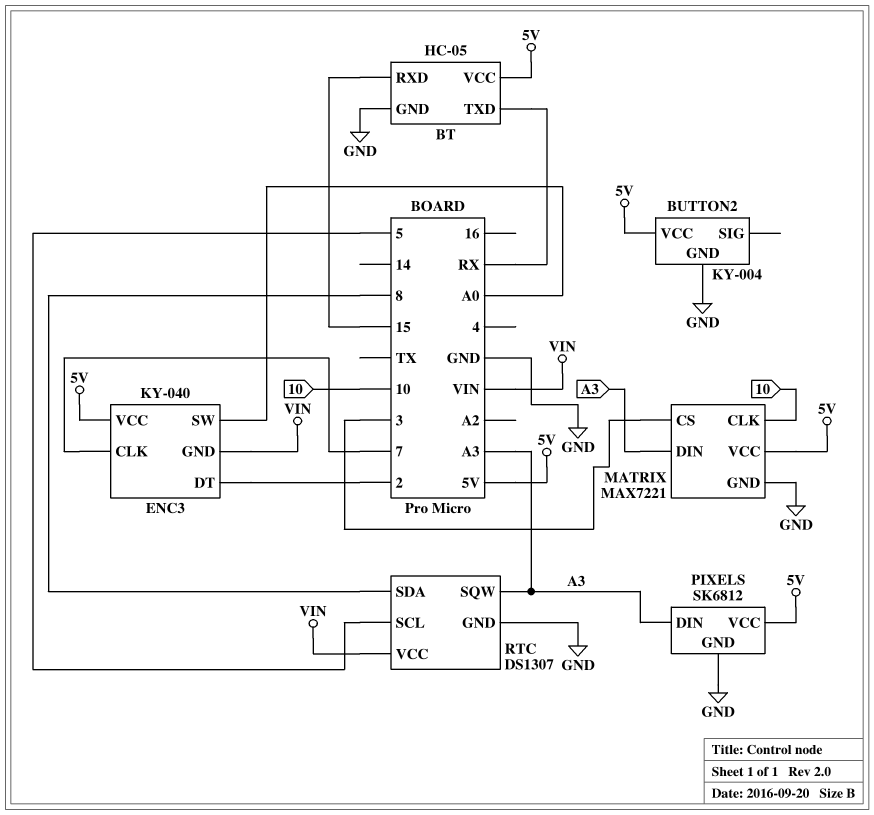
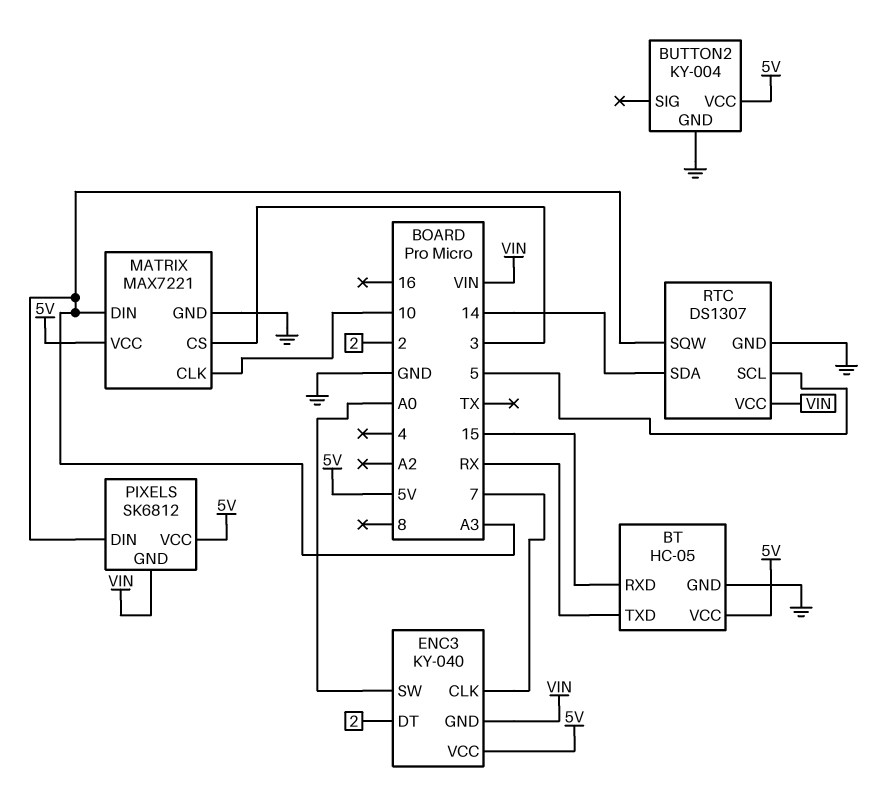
PIXELS pin GND: GND -> VIN
RTC pin SDA: 8 -> 14

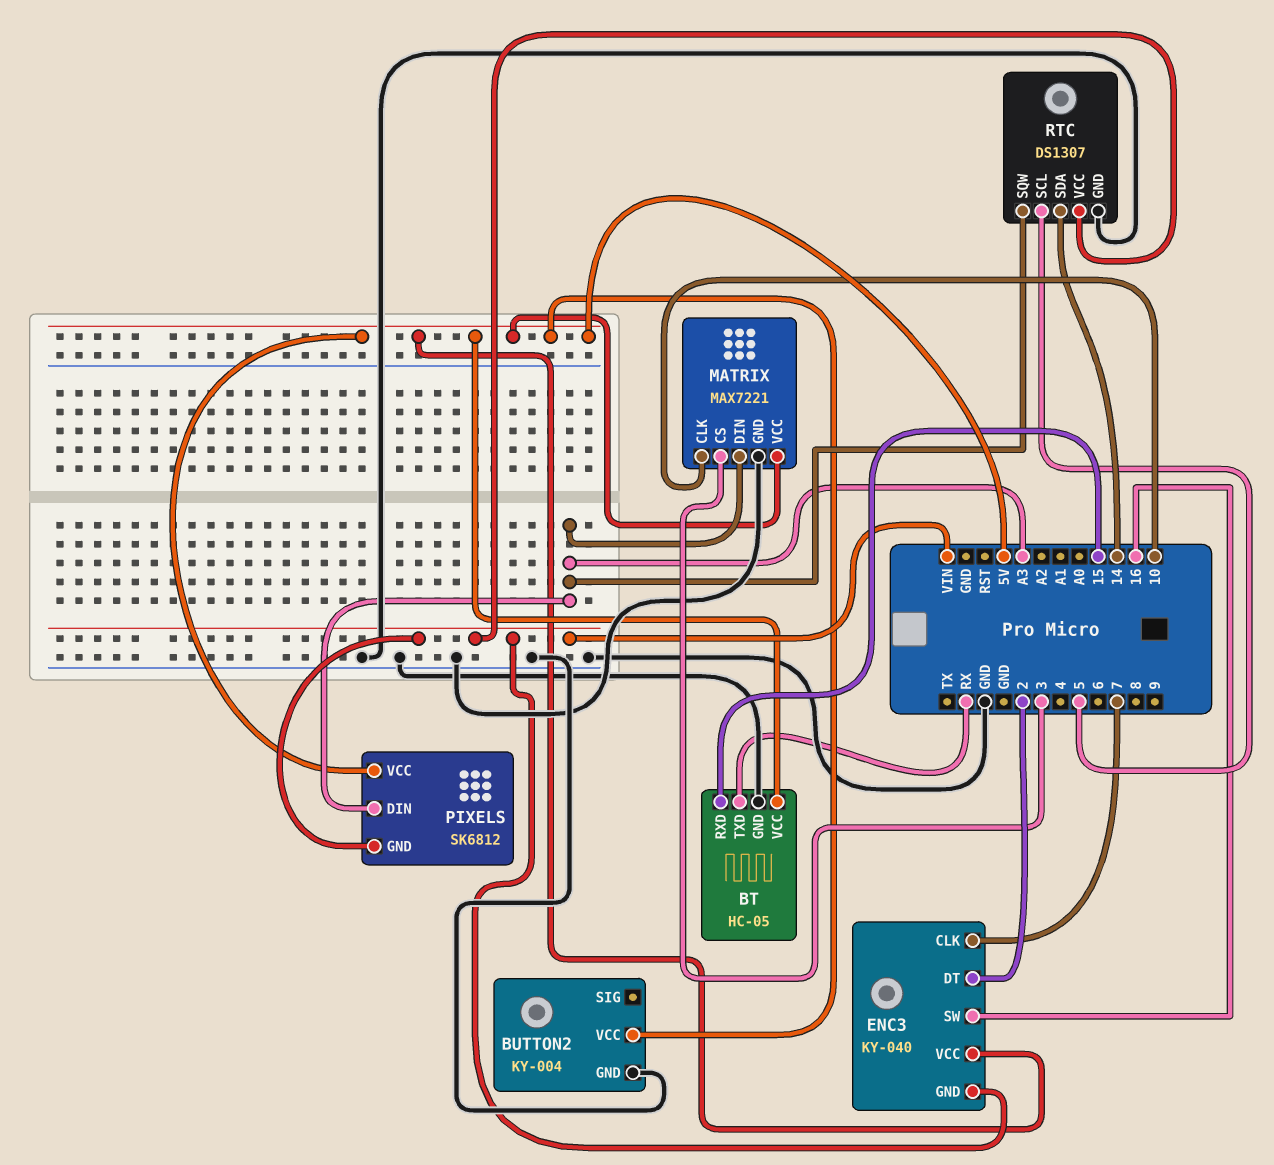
ENC3 pin SW: A0 -> 16

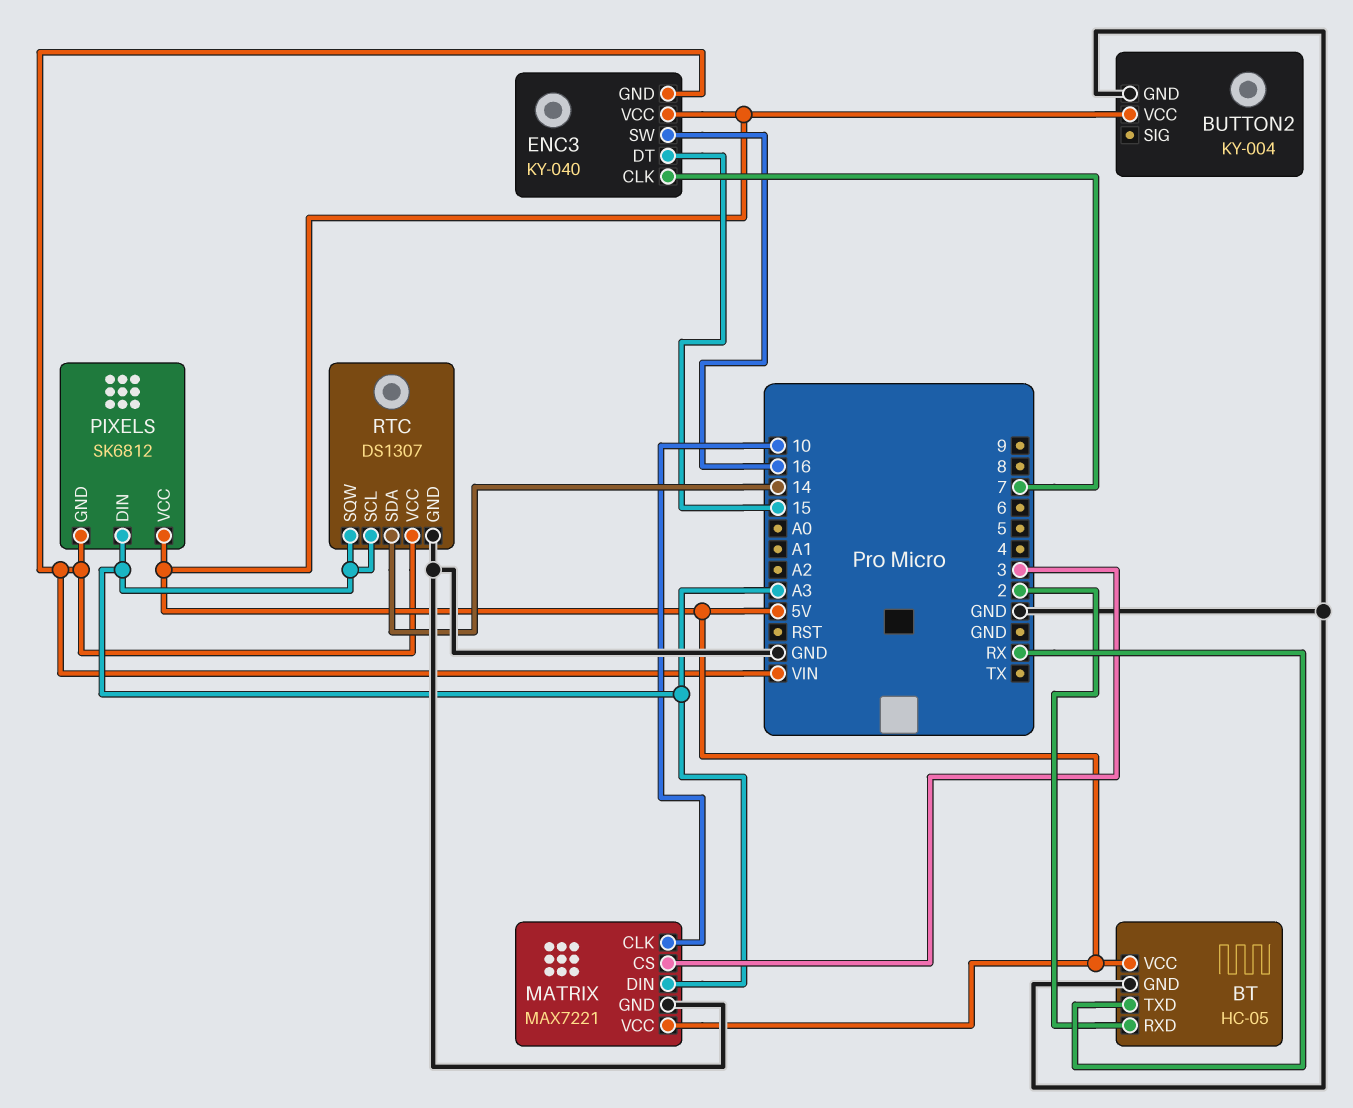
BT pin RXD: 15 -> 2
ENC3 pin DT: 2 -> 15
RTC pin SCL: 5 -> A3

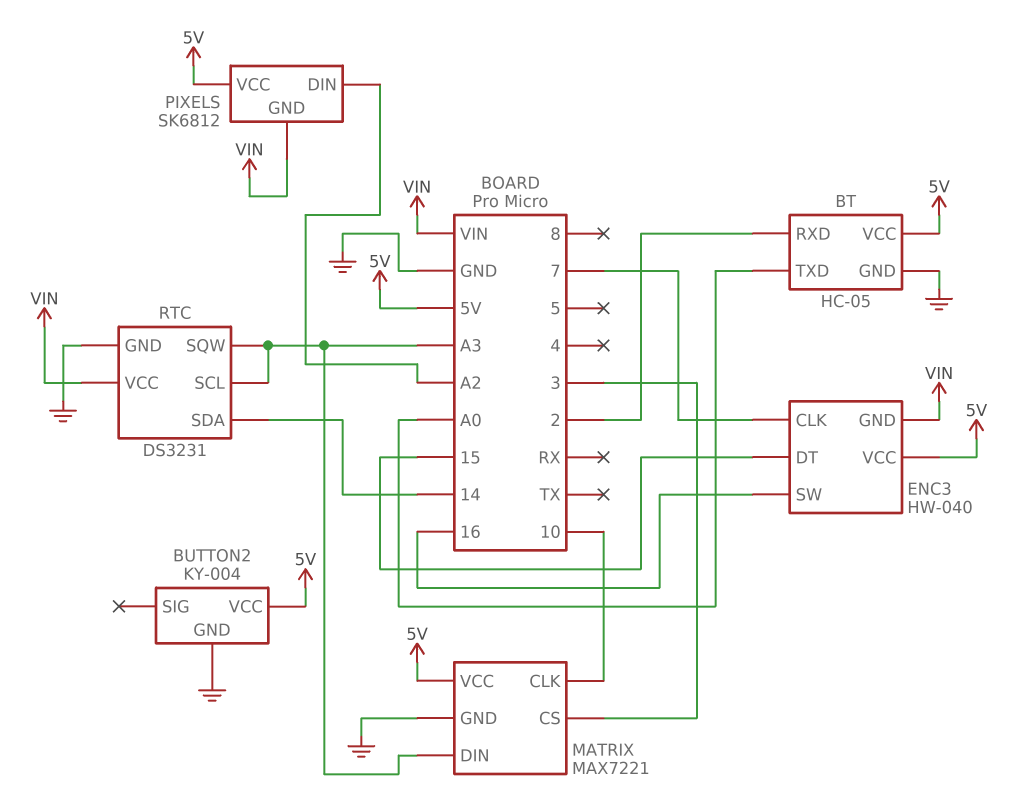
BT pin TXD: RX -> A0
ENC3: KY-040 -> HW-040
PIXELS pin DIN: A3 -> A2
RTC: DS1307 -> DS3231

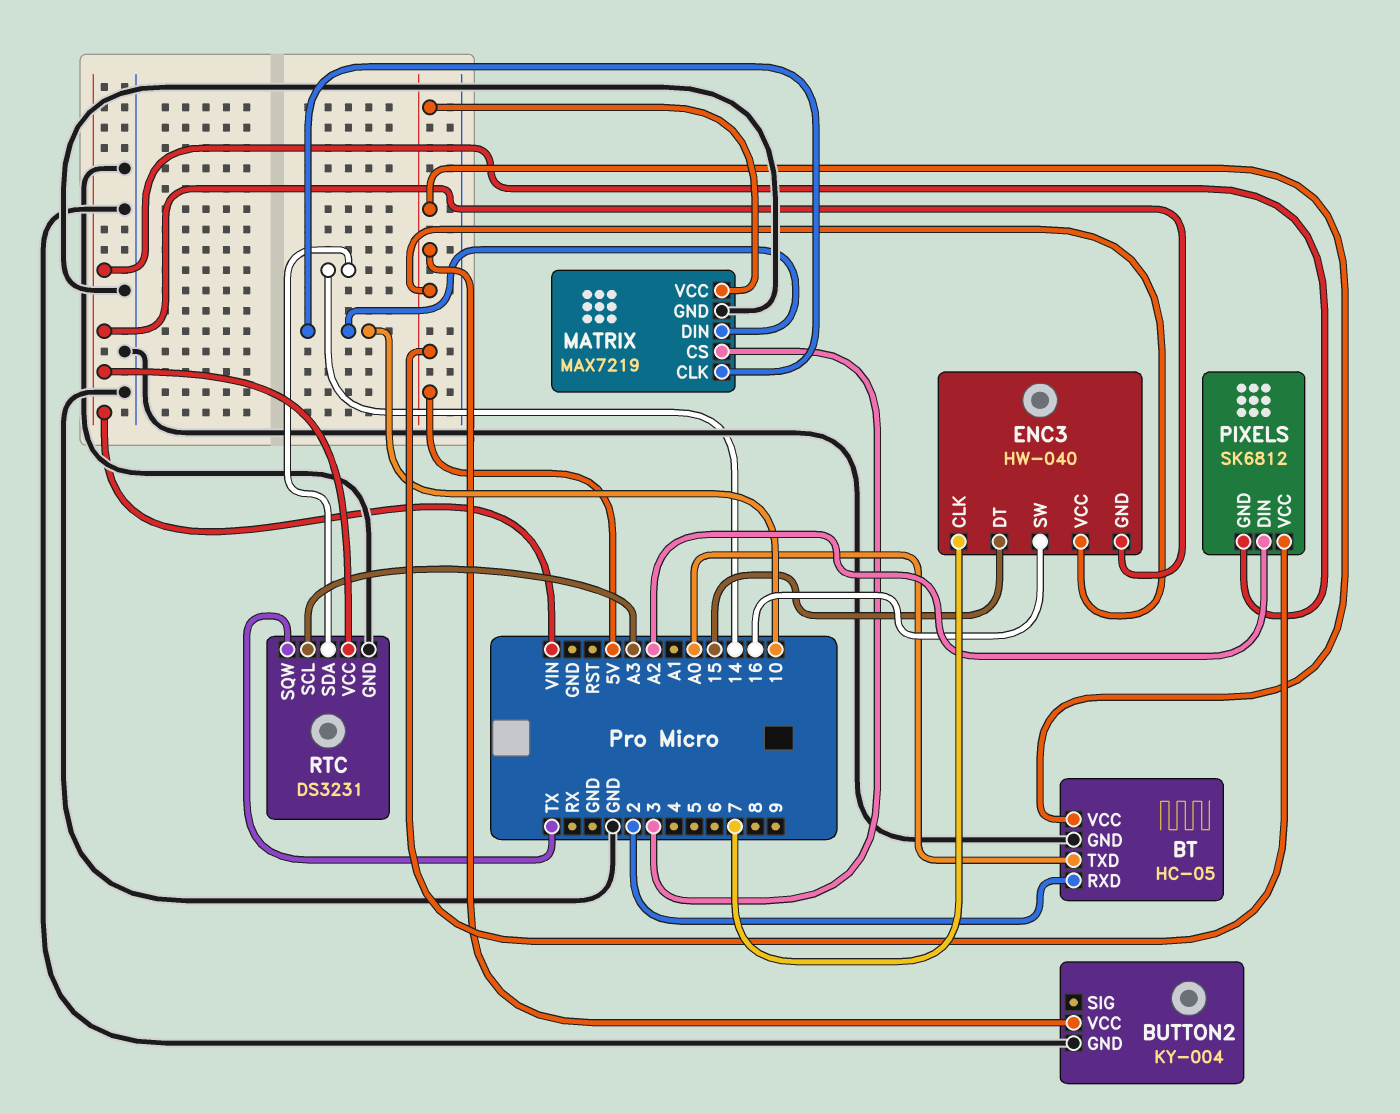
MATRIX: MAX7221 -> MAX7219
MATRIX pin DIN: A3 -> 10
RTC pin SQW: A3 -> TX

